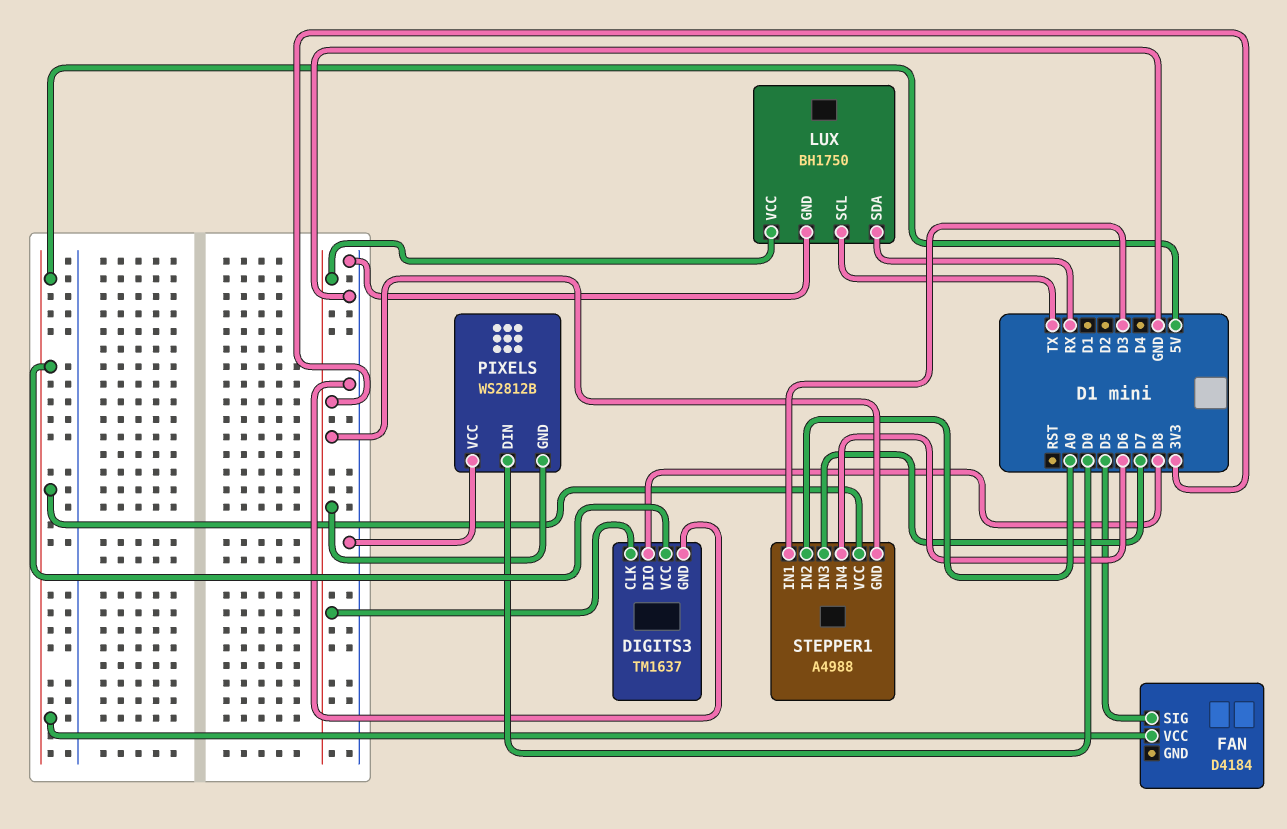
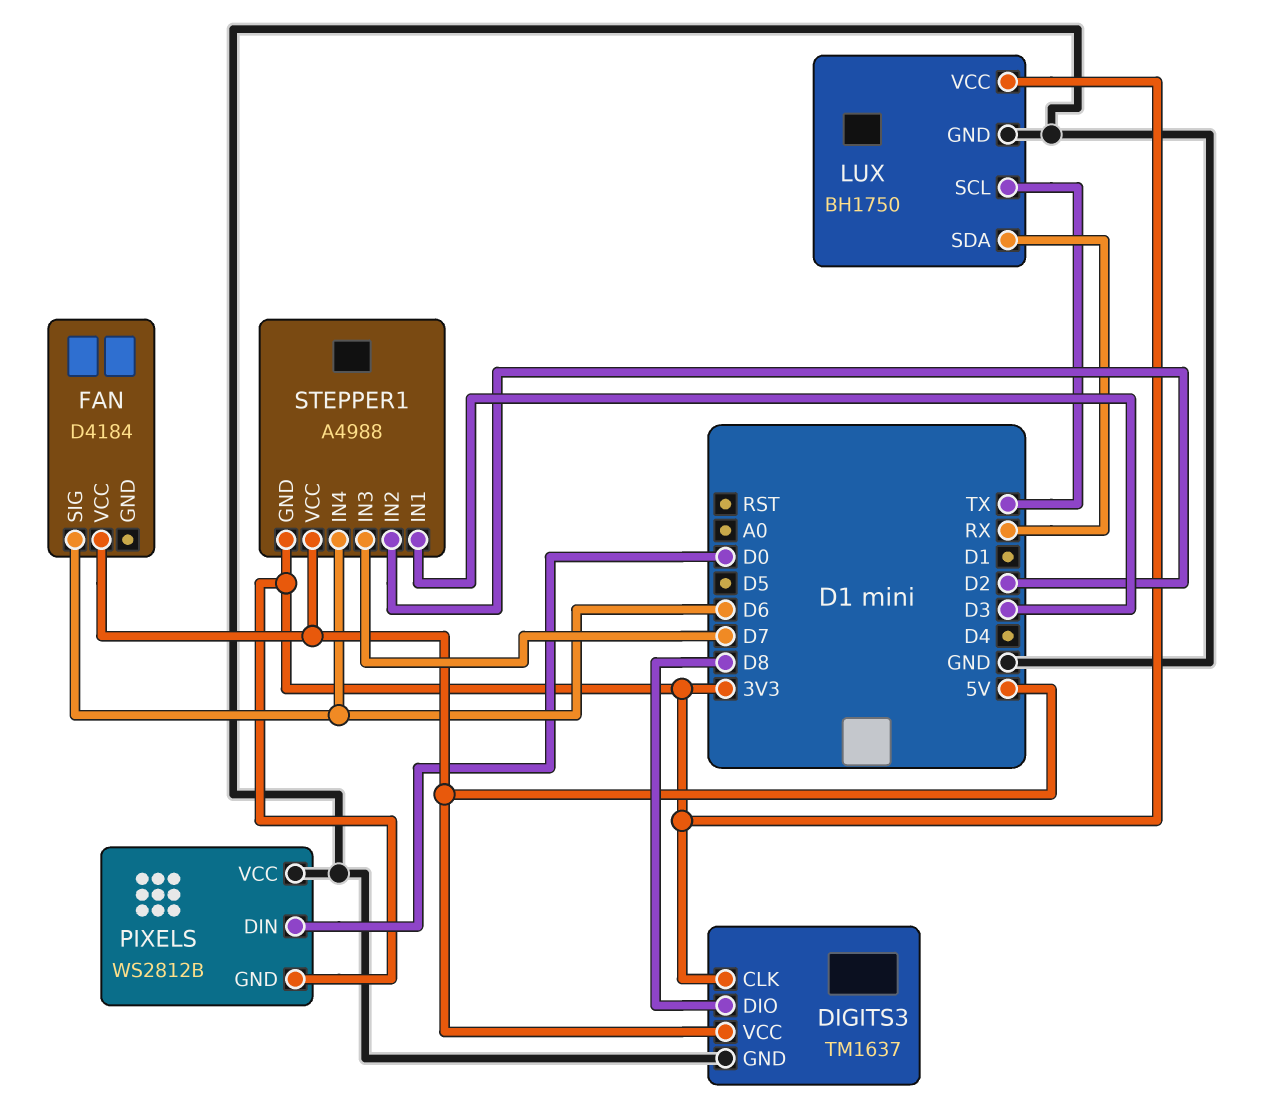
FAN pin SIG: D5 -> D6
STEPPER1 pin IN2: A0 -> D2

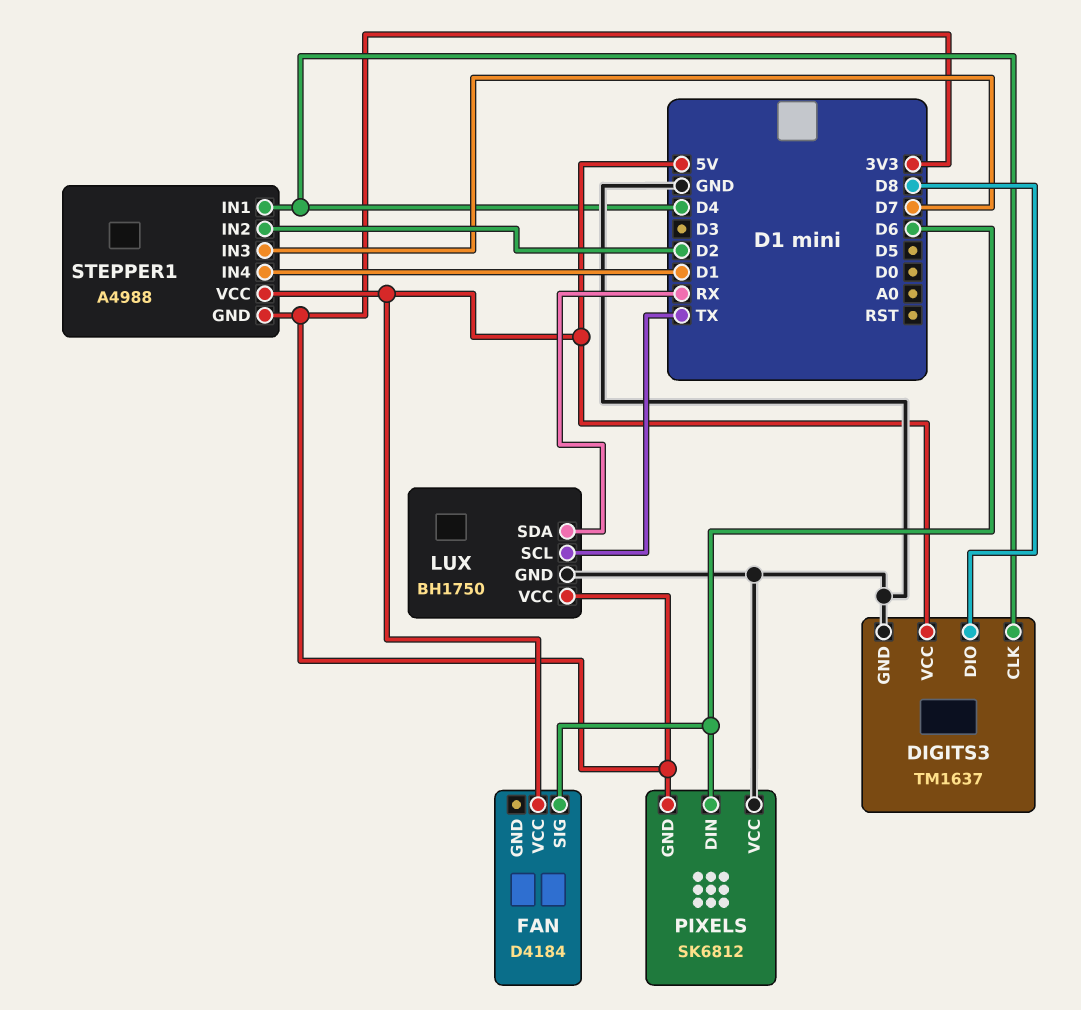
DIGITS3 pin CLK: 3V3 -> D4
PIXELS: WS2812B -> SK6812
PIXELS pin DIN: D0 -> D6
STEPPER1 pin IN1: D3 -> D4
STEPPER1 pin IN4: D6 -> D1

